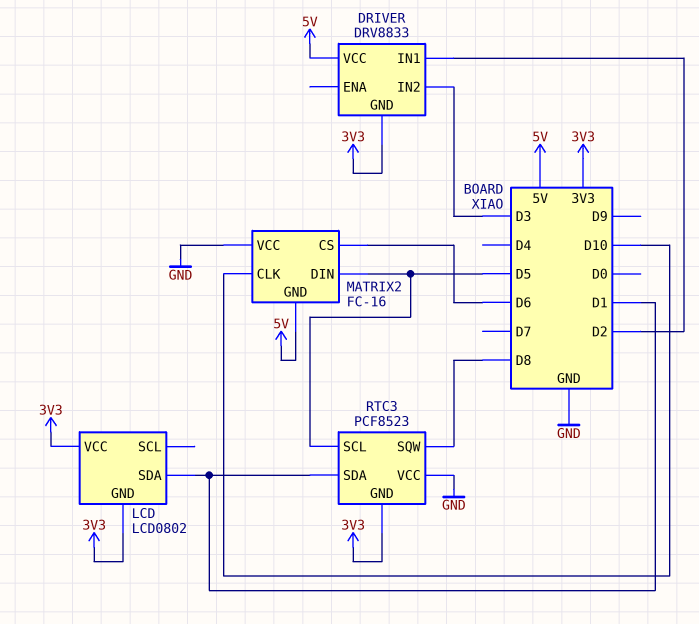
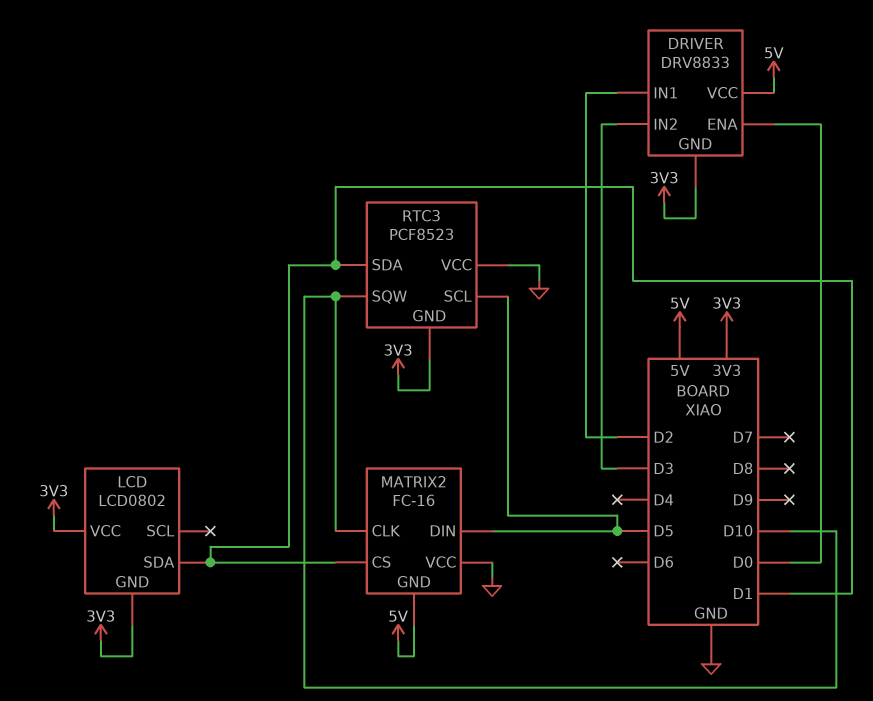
DRIVER pin ENA: none -> D0
MATRIX2 pin CS: D6 -> D1
RTC3 pin SQW: D8 -> D10

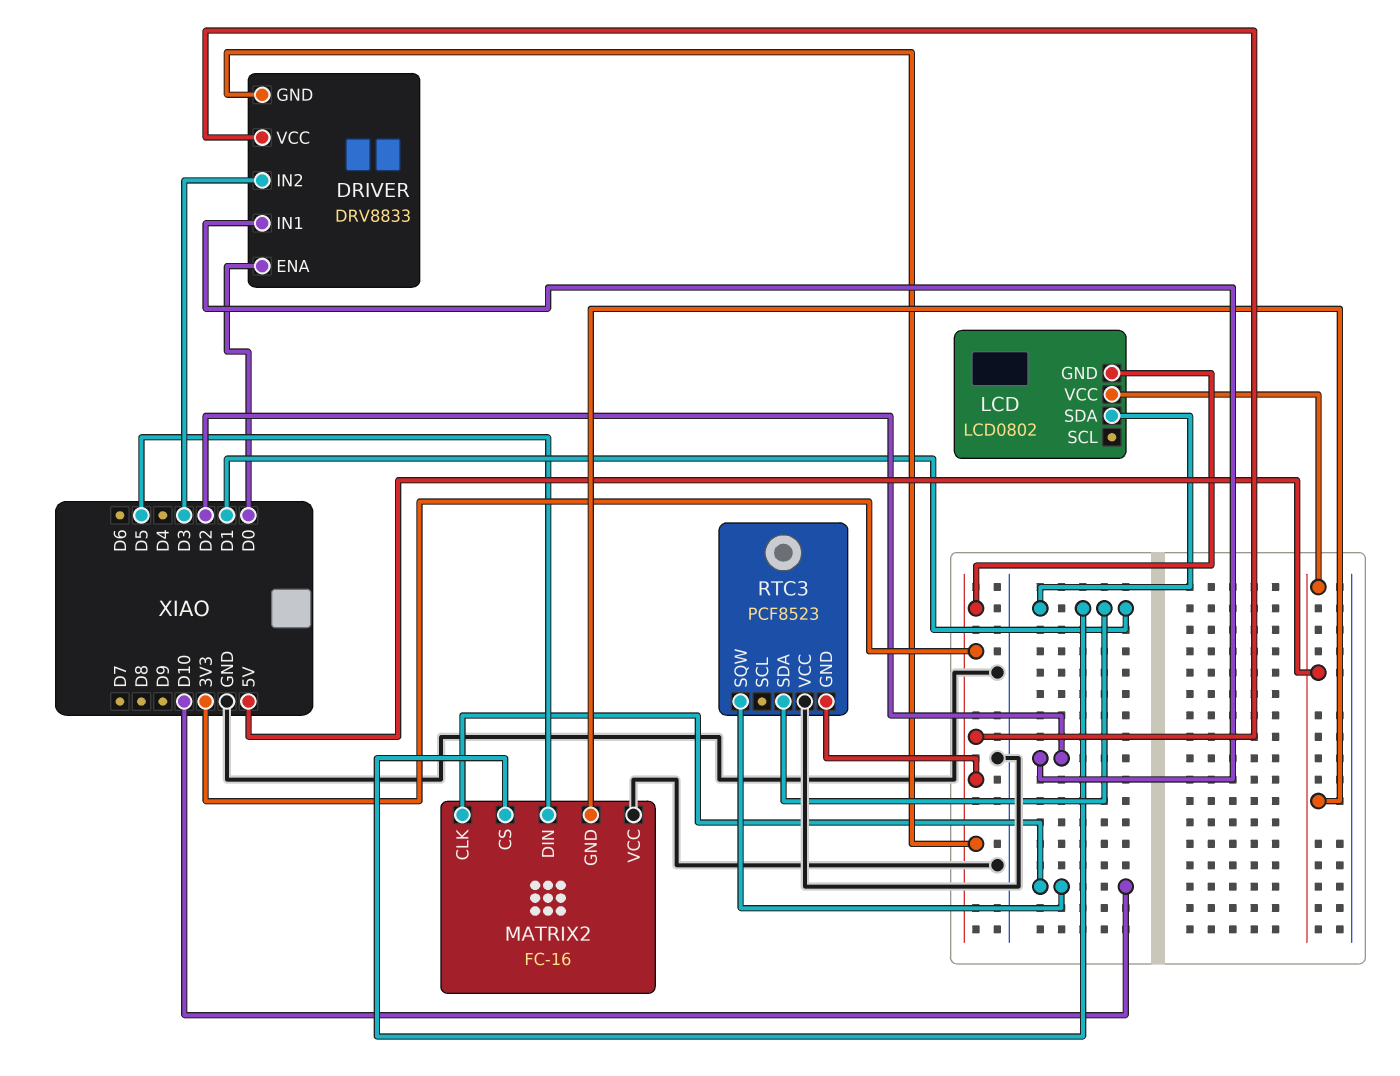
DRIVER pin VCC: 5V -> 3V3
LCD pin VCC: 3V3 -> 5V
RTC3 pin SCL: D5 -> none

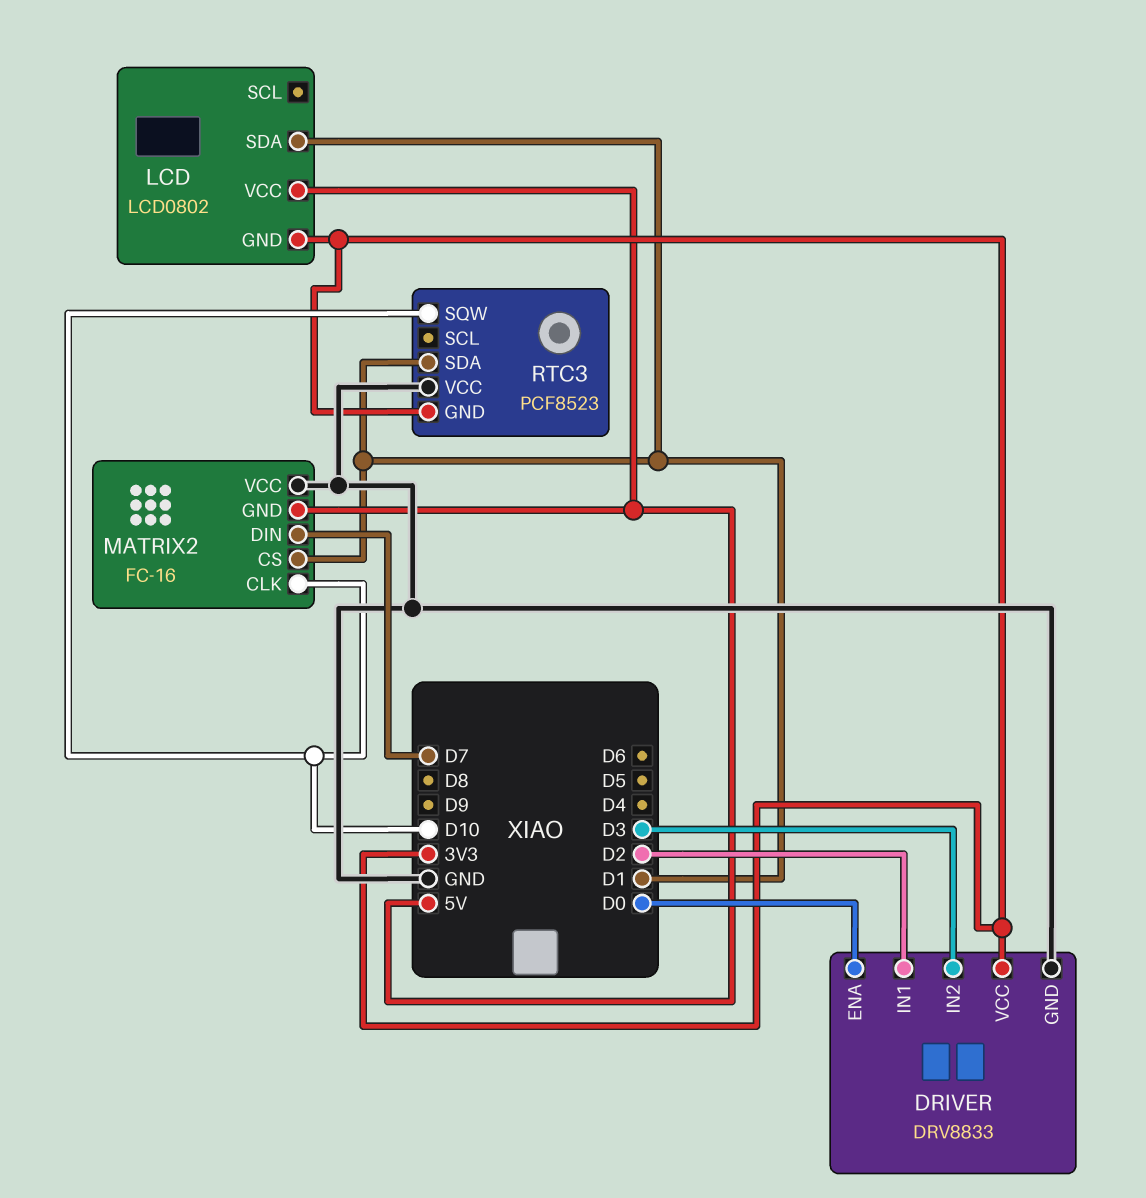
DRIVER pin GND: 3V3 -> GND
MATRIX2 pin DIN: D5 -> D7

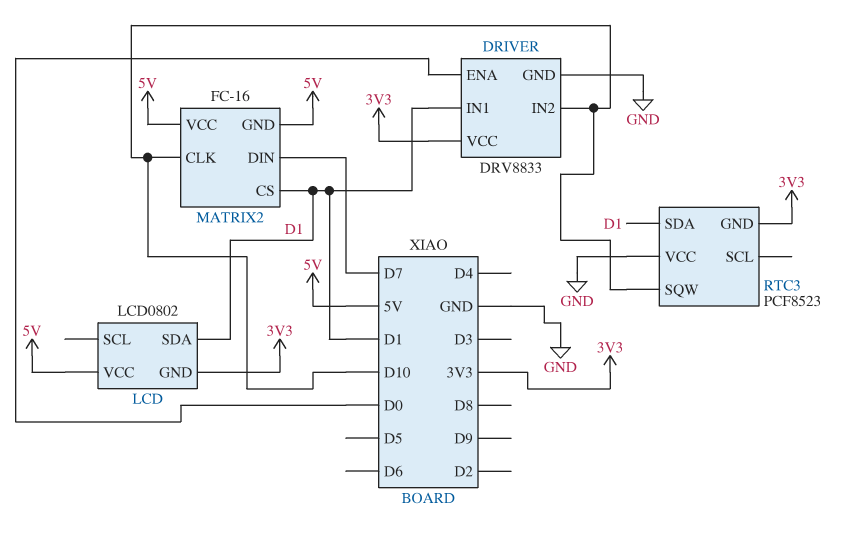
DRIVER pin IN1: D2 -> D1
DRIVER pin IN2: D3 -> D10
MATRIX2 pin VCC: GND -> 5V

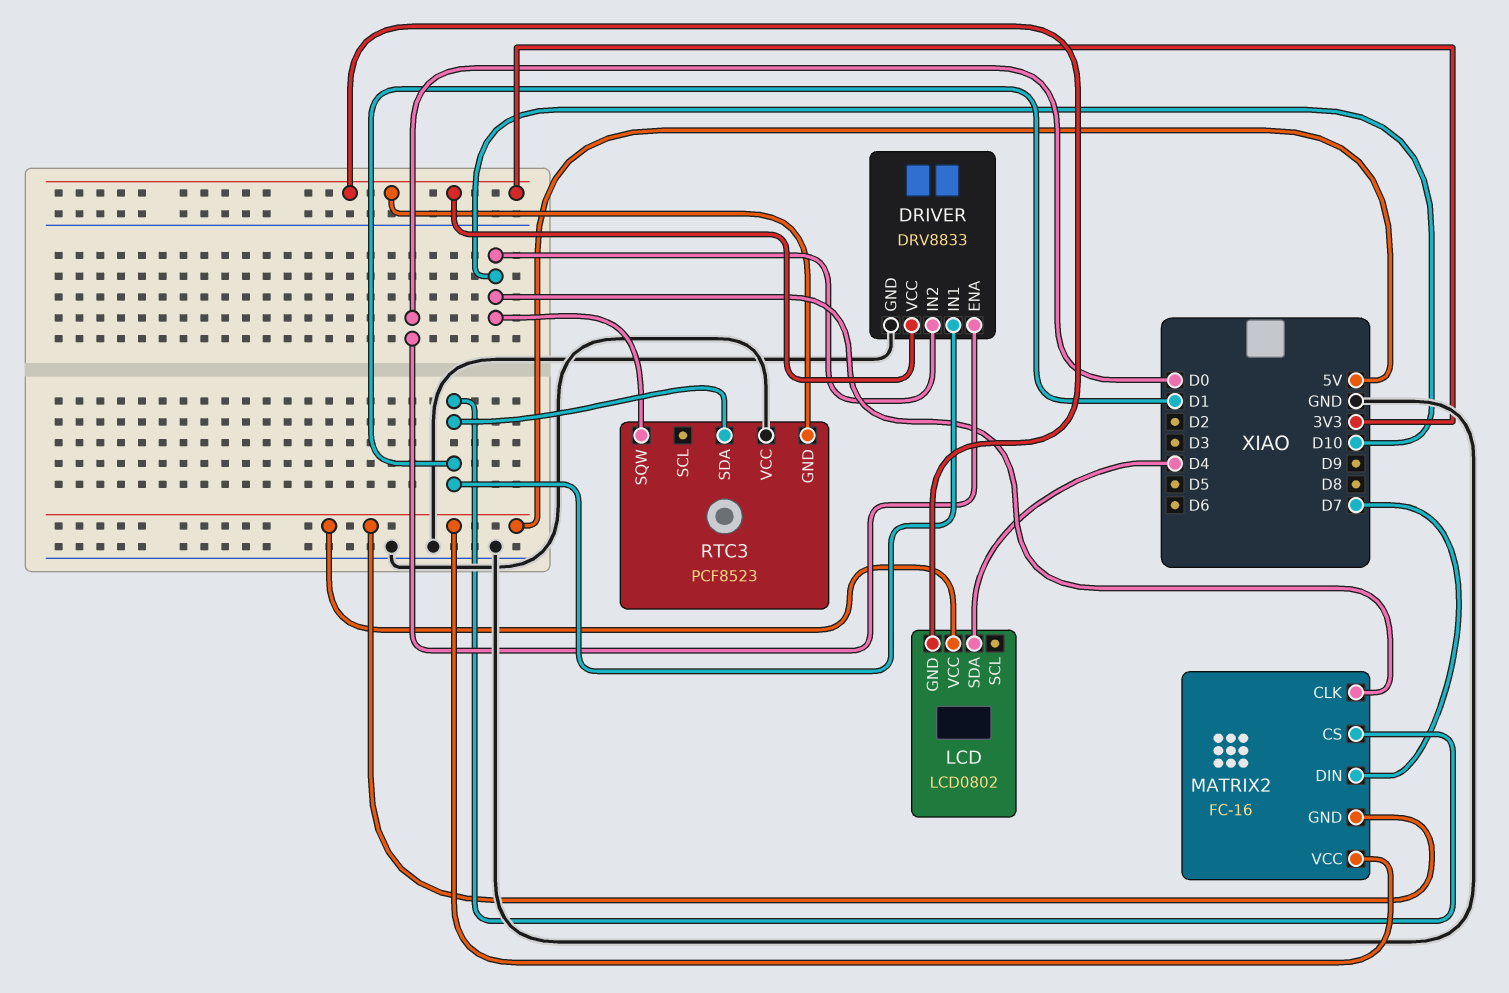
LCD pin SDA: D1 -> D4

